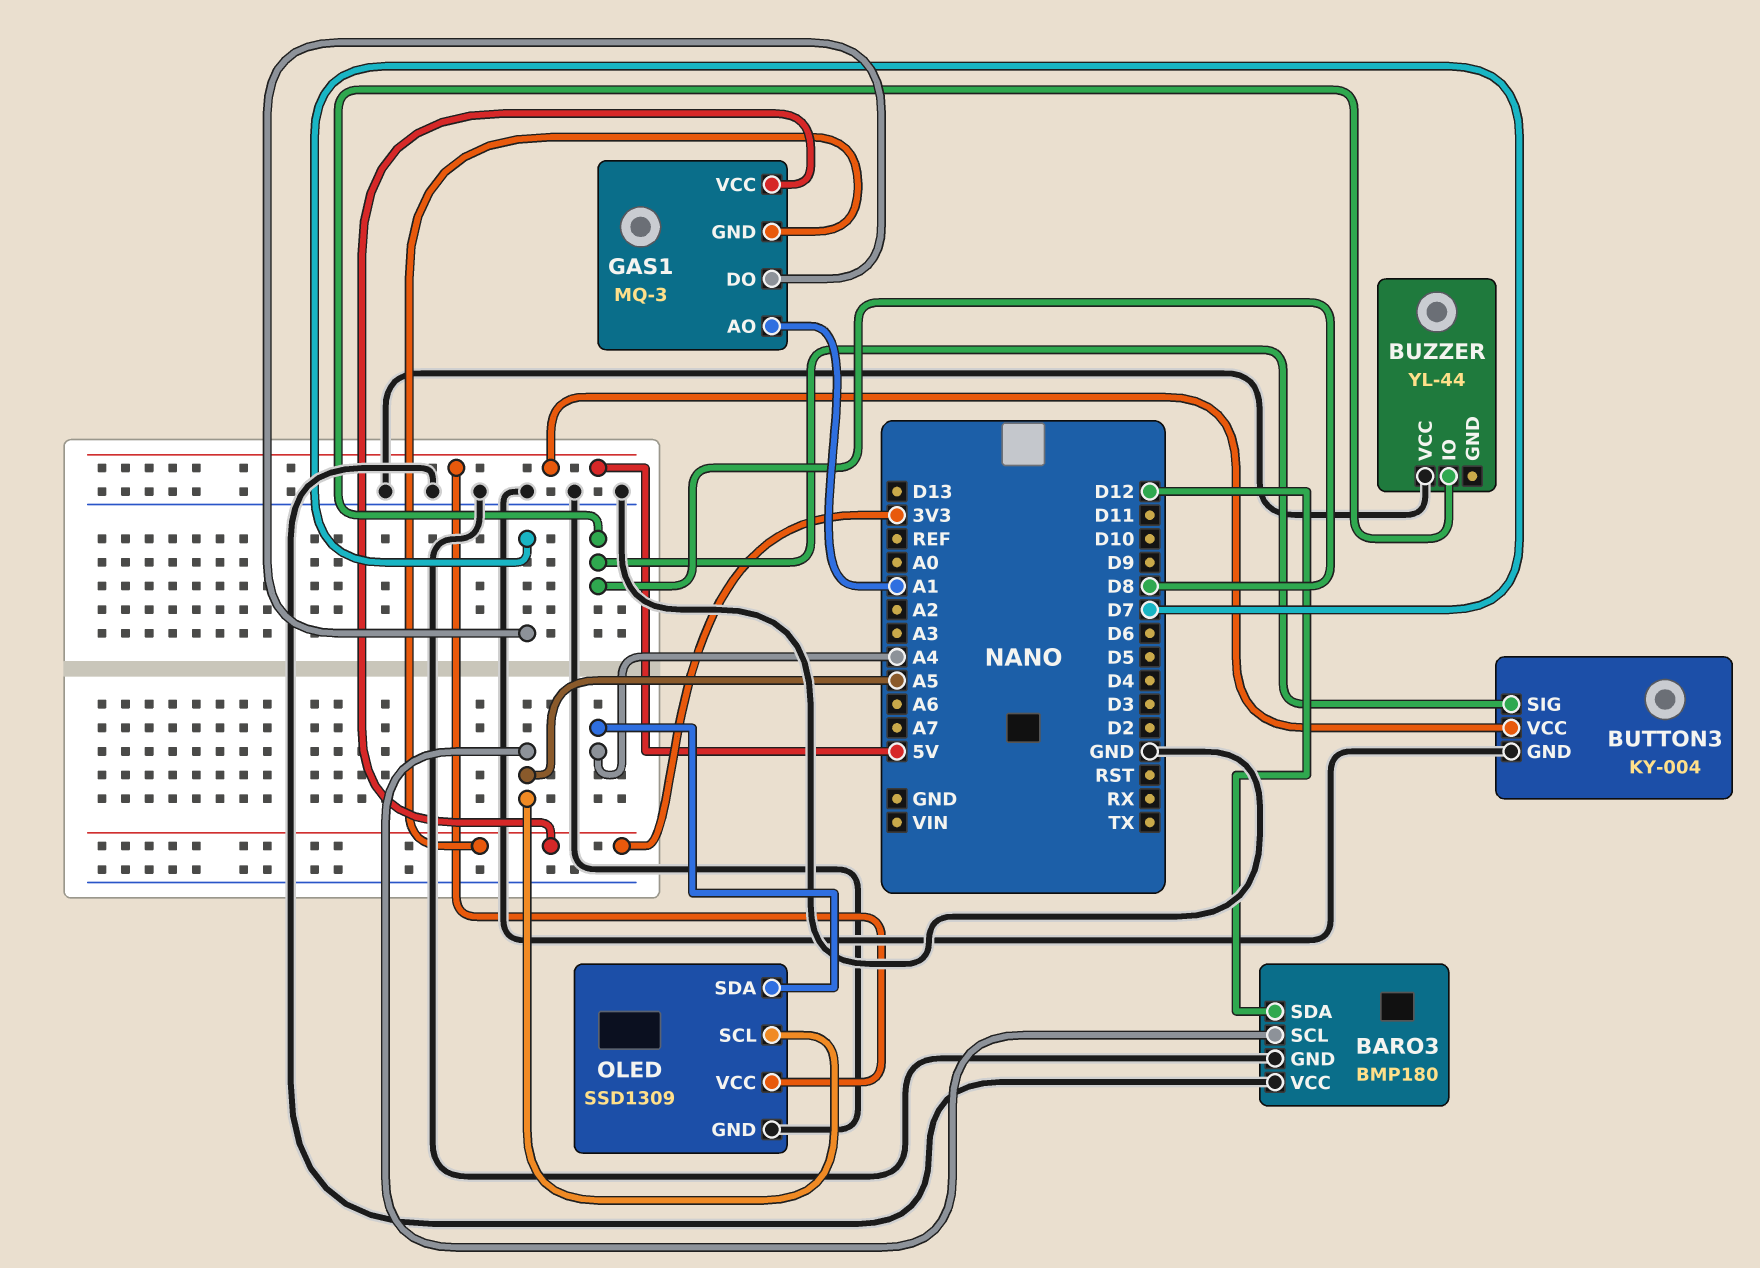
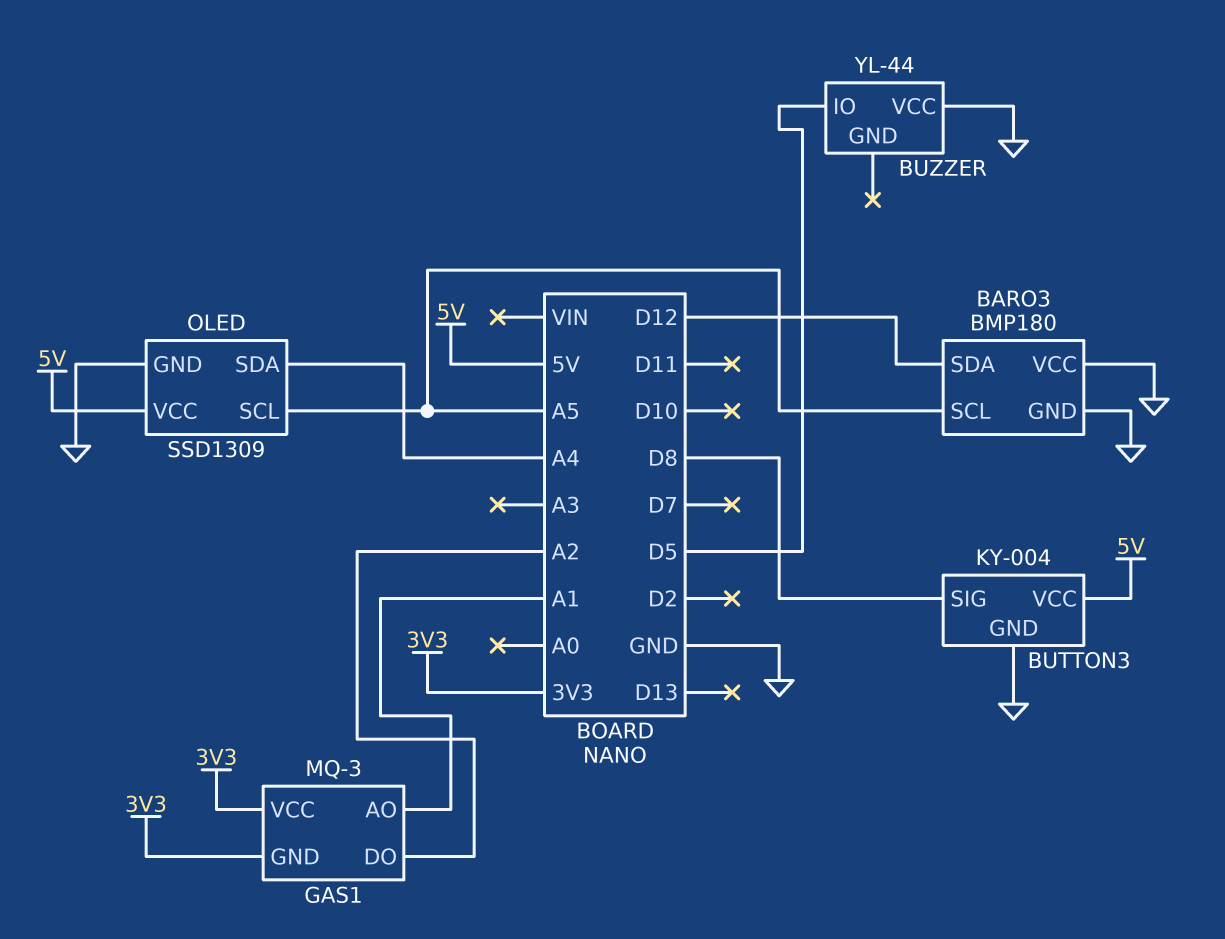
BUZZER pin IO: D8 -> D5
GAS1 pin DO: D7 -> A2

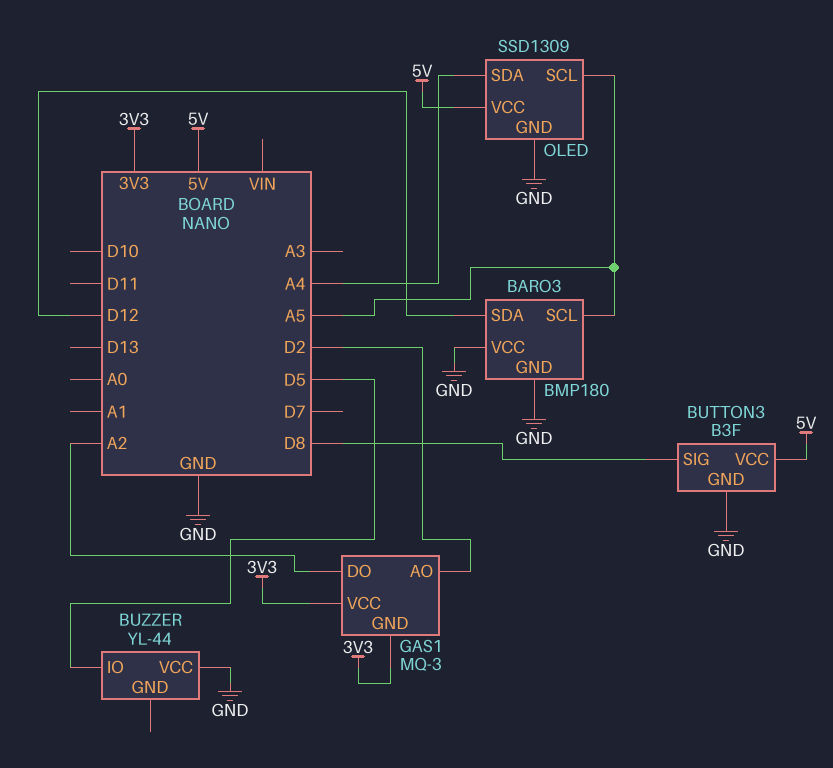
BUTTON3: KY-004 -> B3F
GAS1 pin AO: A1 -> D2

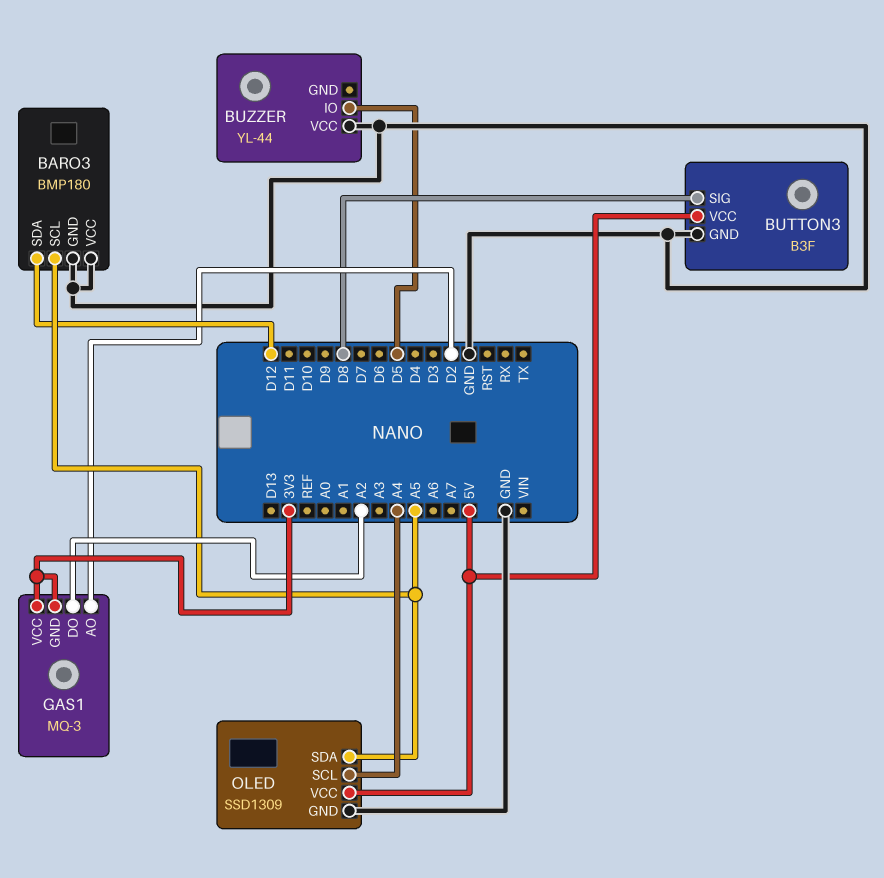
OLED pin SCL: A5 -> A4
OLED pin SDA: A4 -> A5

